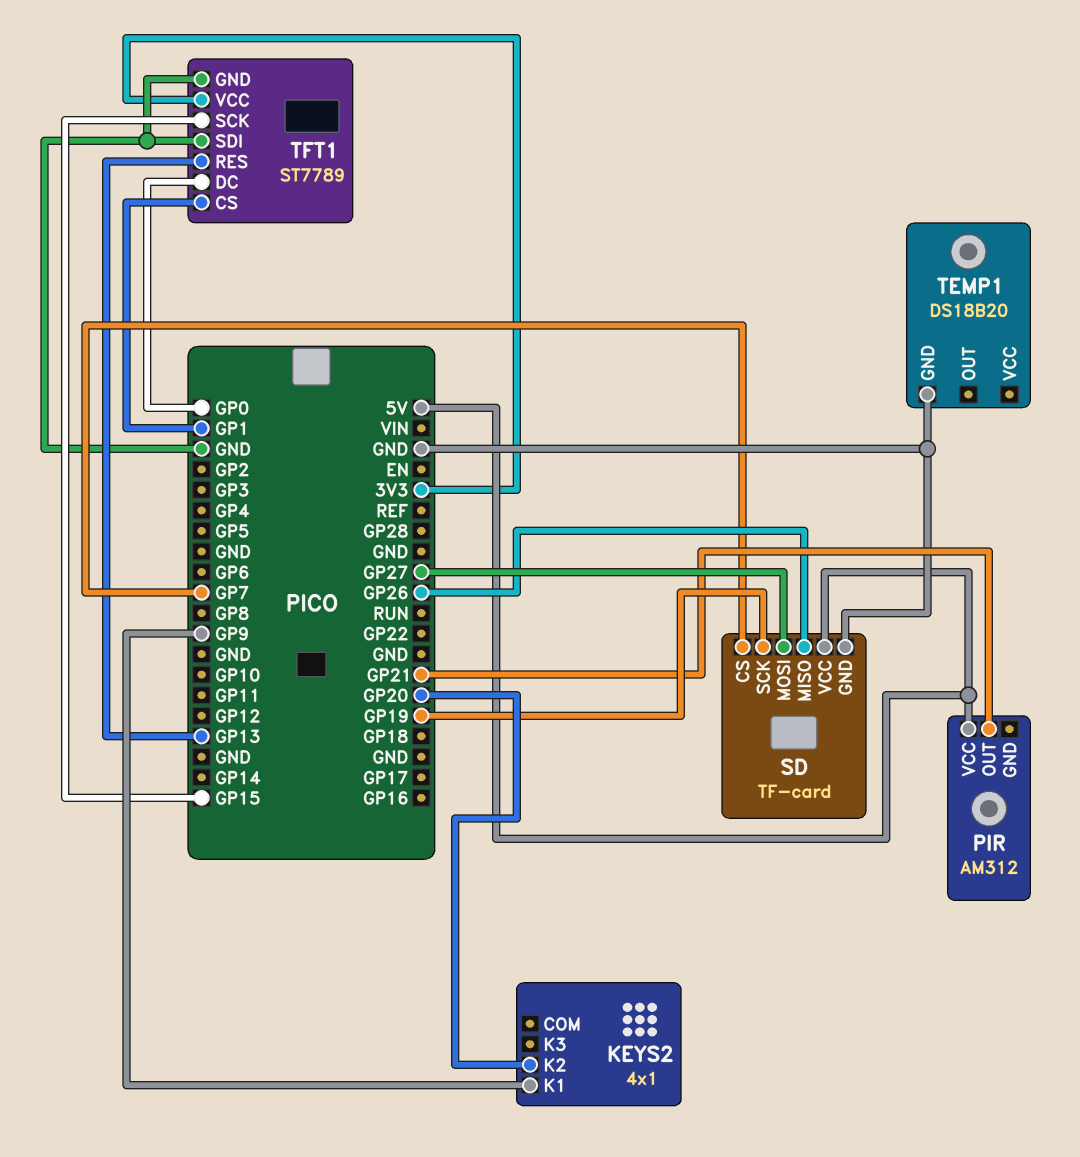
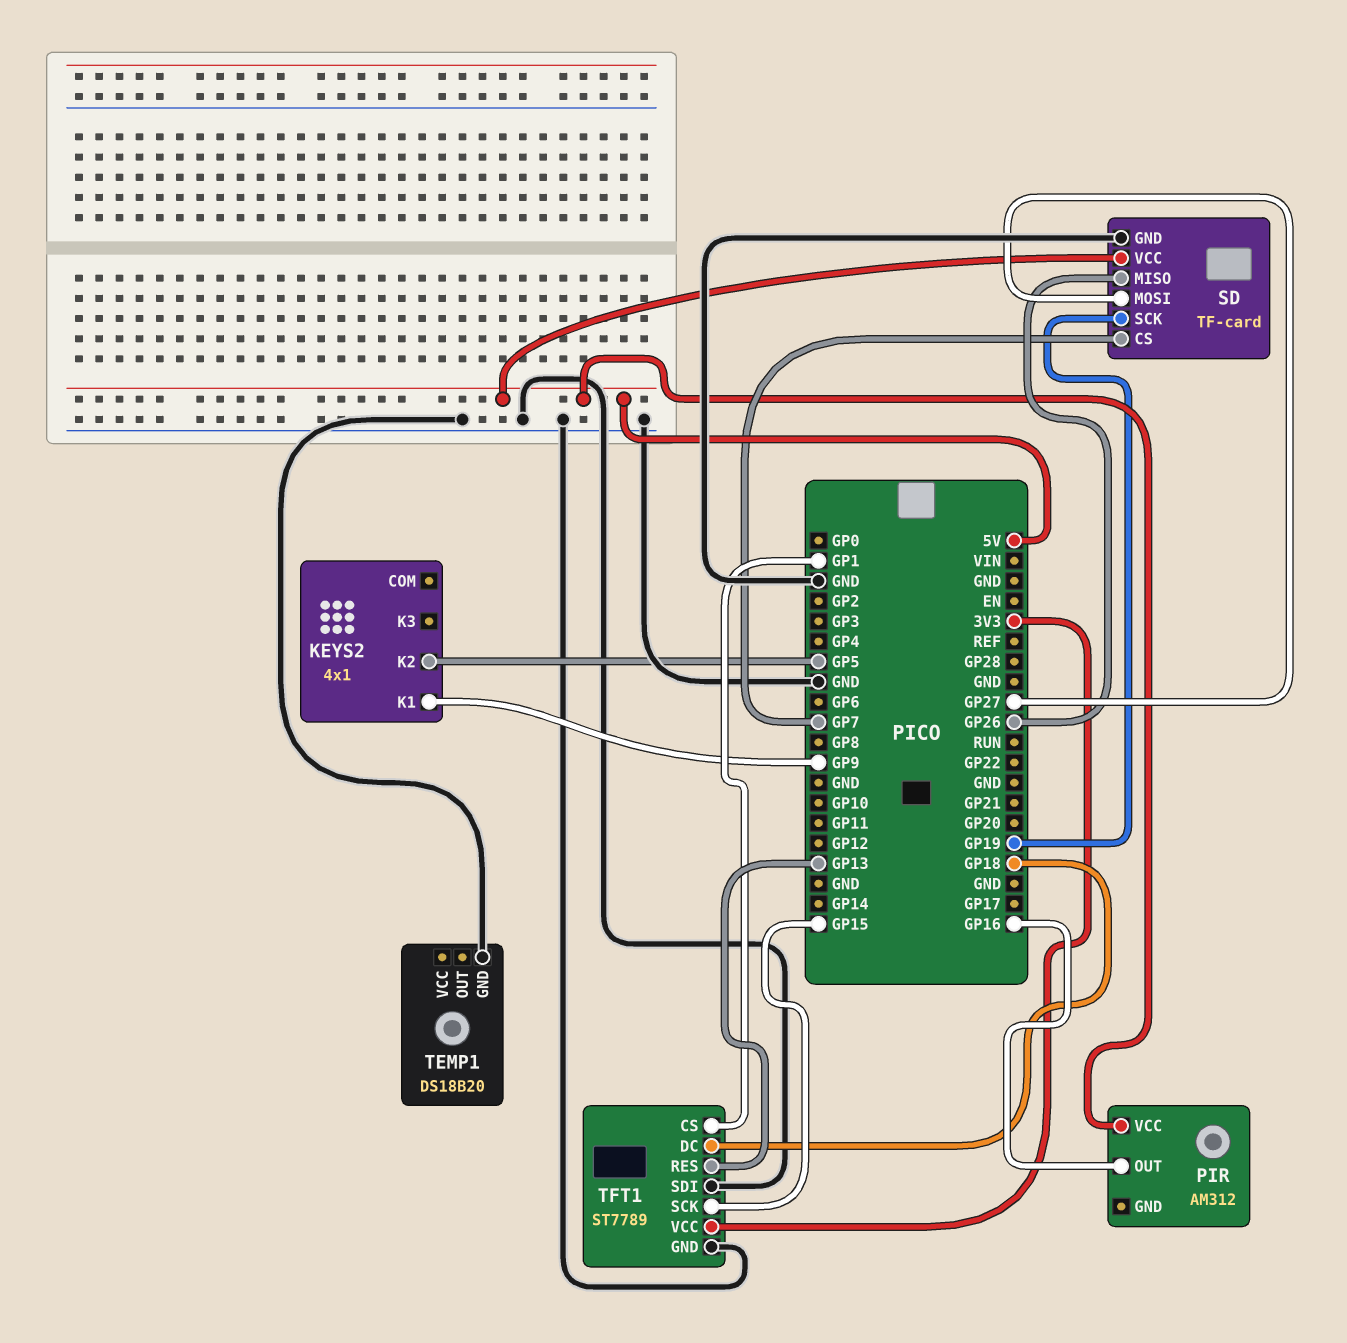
KEYS2 pin K2: GP20 -> GP5
PIR pin OUT: GP21 -> GP16
TFT1 pin DC: GP0 -> GP18

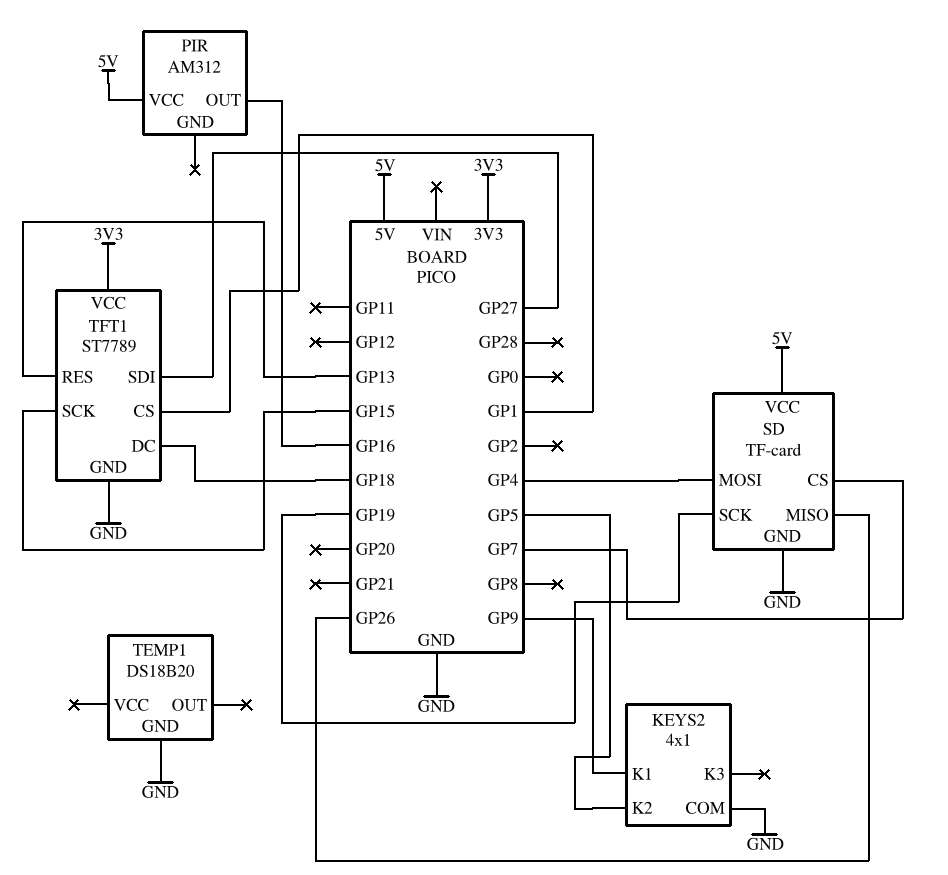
KEYS2 pin COM: none -> GND
SD pin MOSI: GP27 -> GP4
TFT1 pin SDI: GND -> GP27

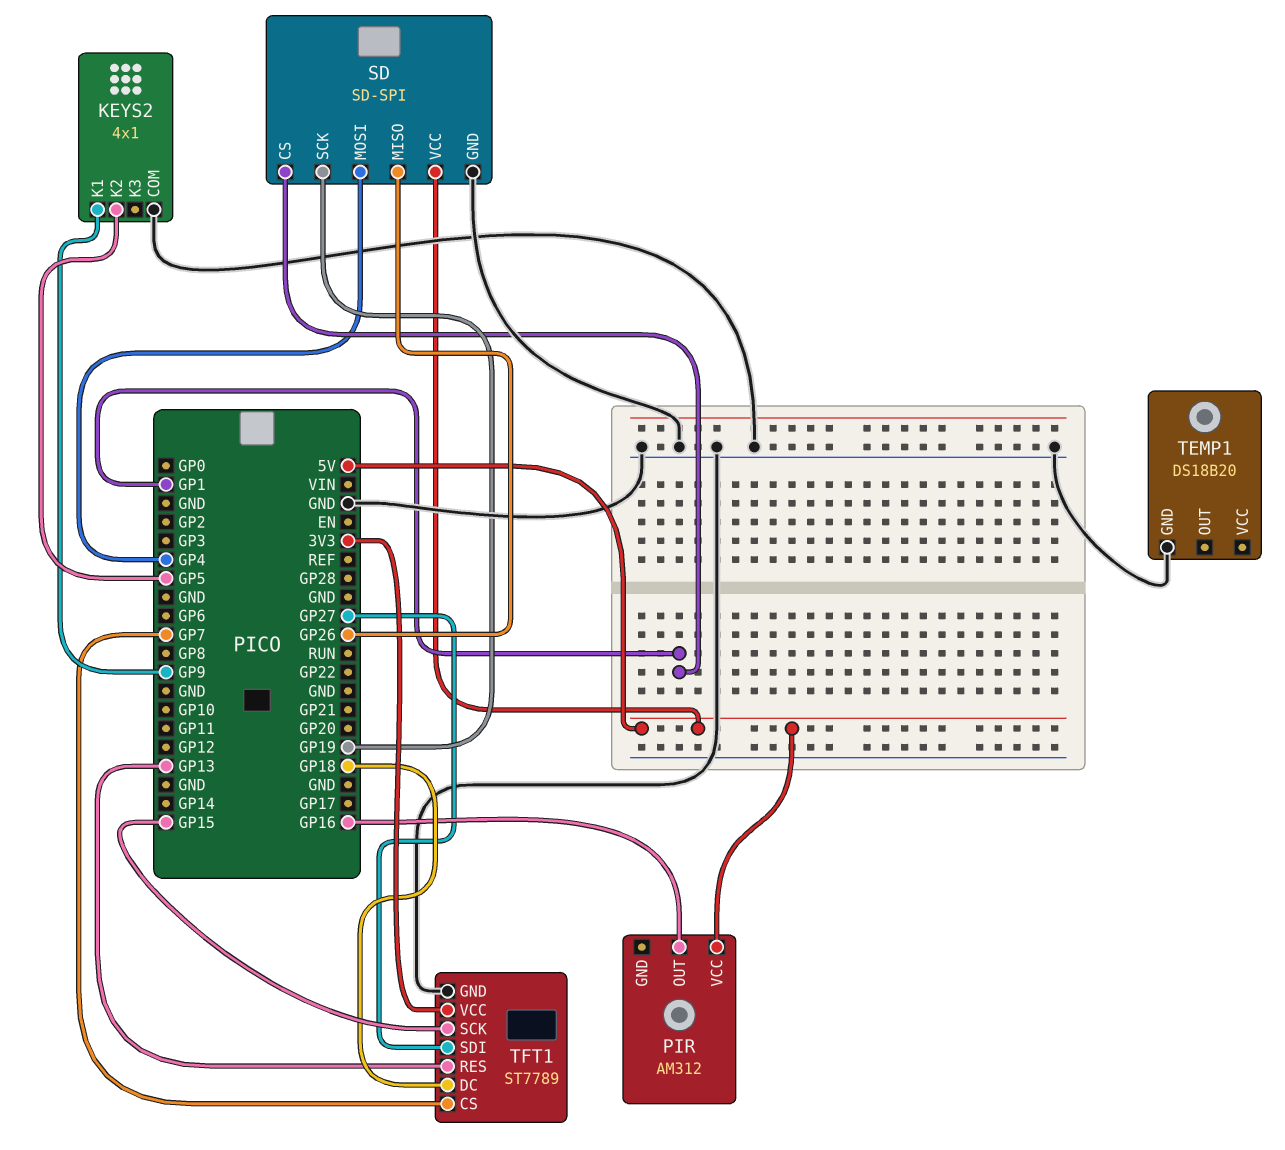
SD: TF-card -> SD-SPI
SD pin CS: GP7 -> GP1
TFT1 pin CS: GP1 -> GP7

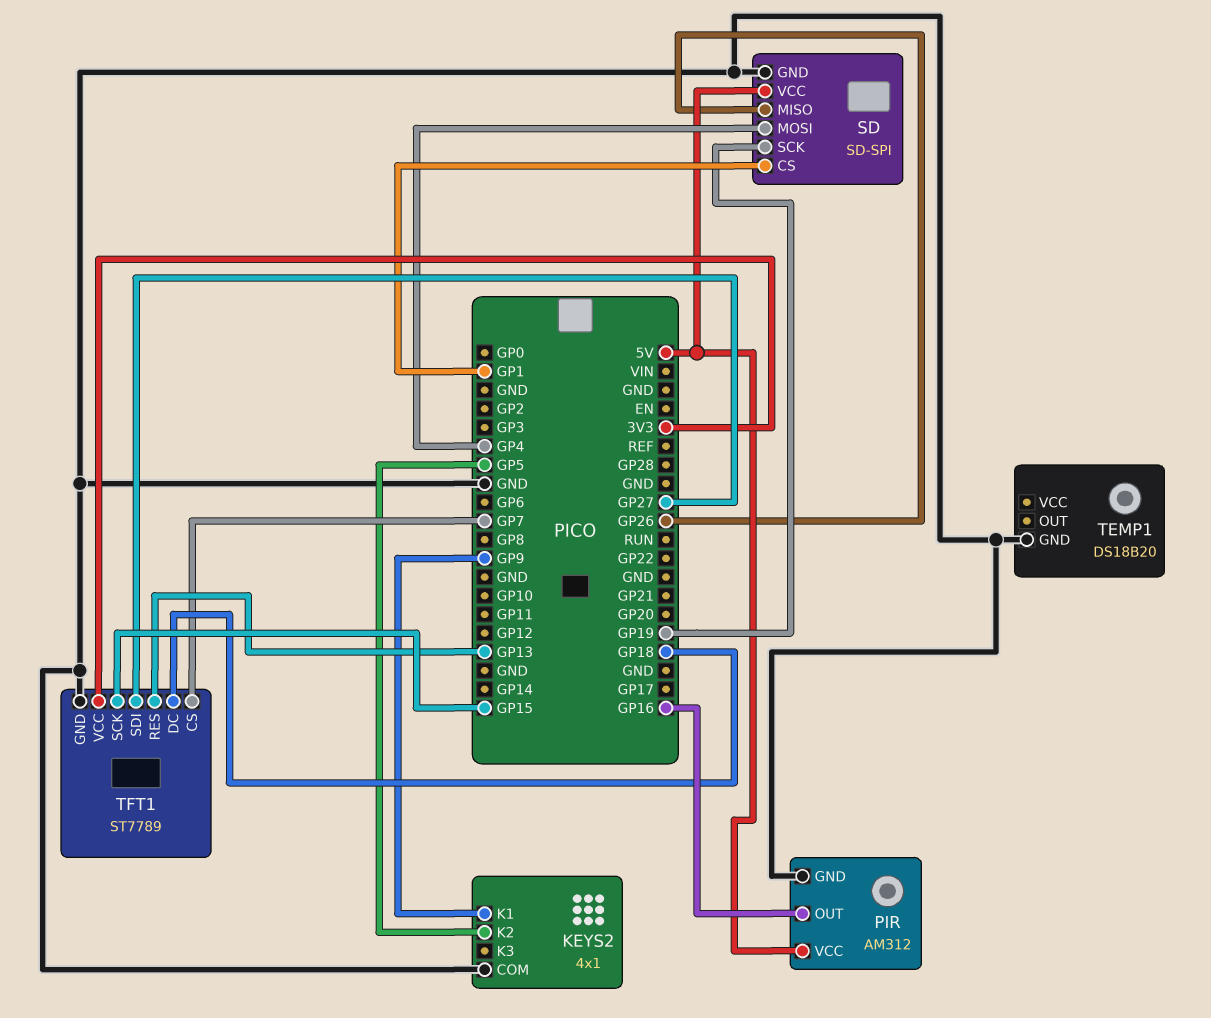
PIR pin GND: none -> GND

